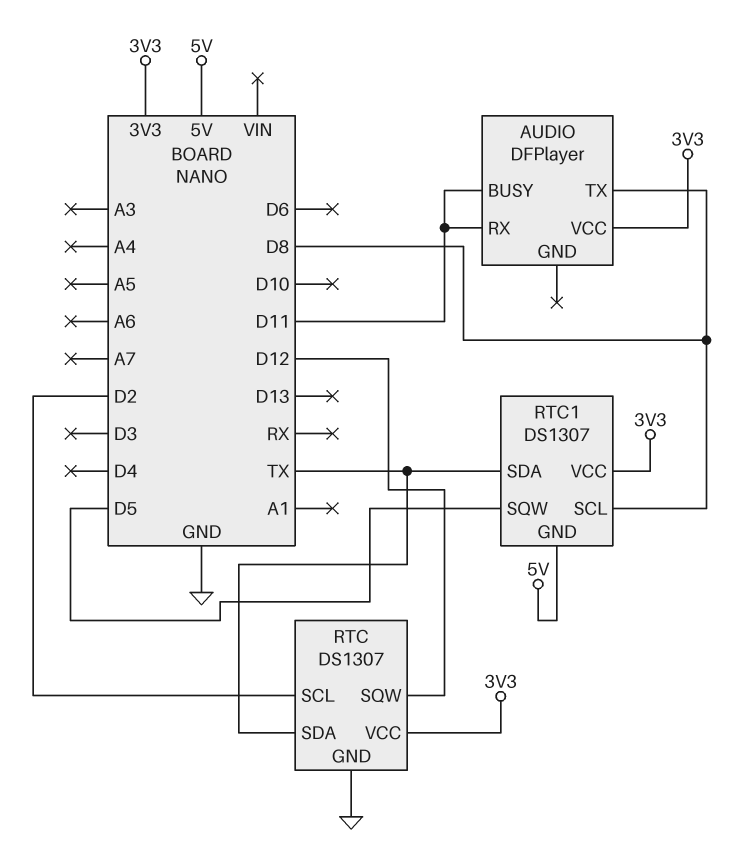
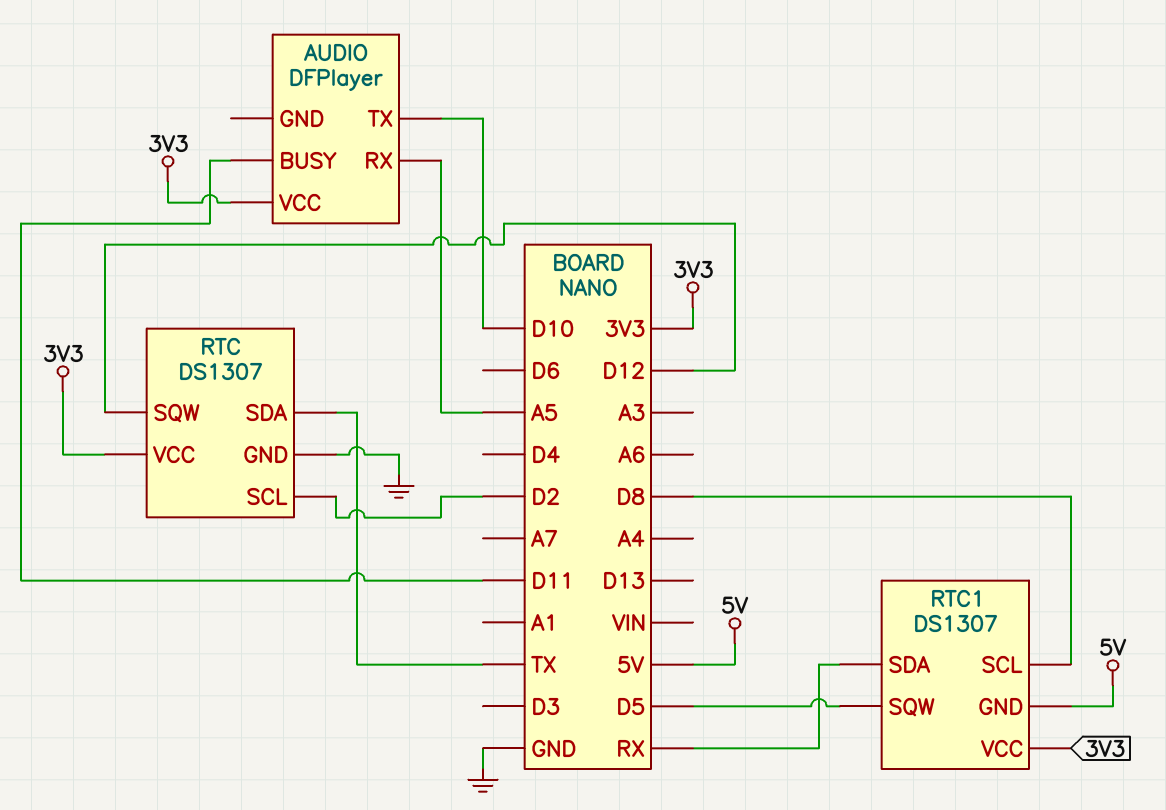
AUDIO pin RX: D11 -> A5
AUDIO pin TX: D8 -> D10
RTC1 pin SDA: TX -> RX

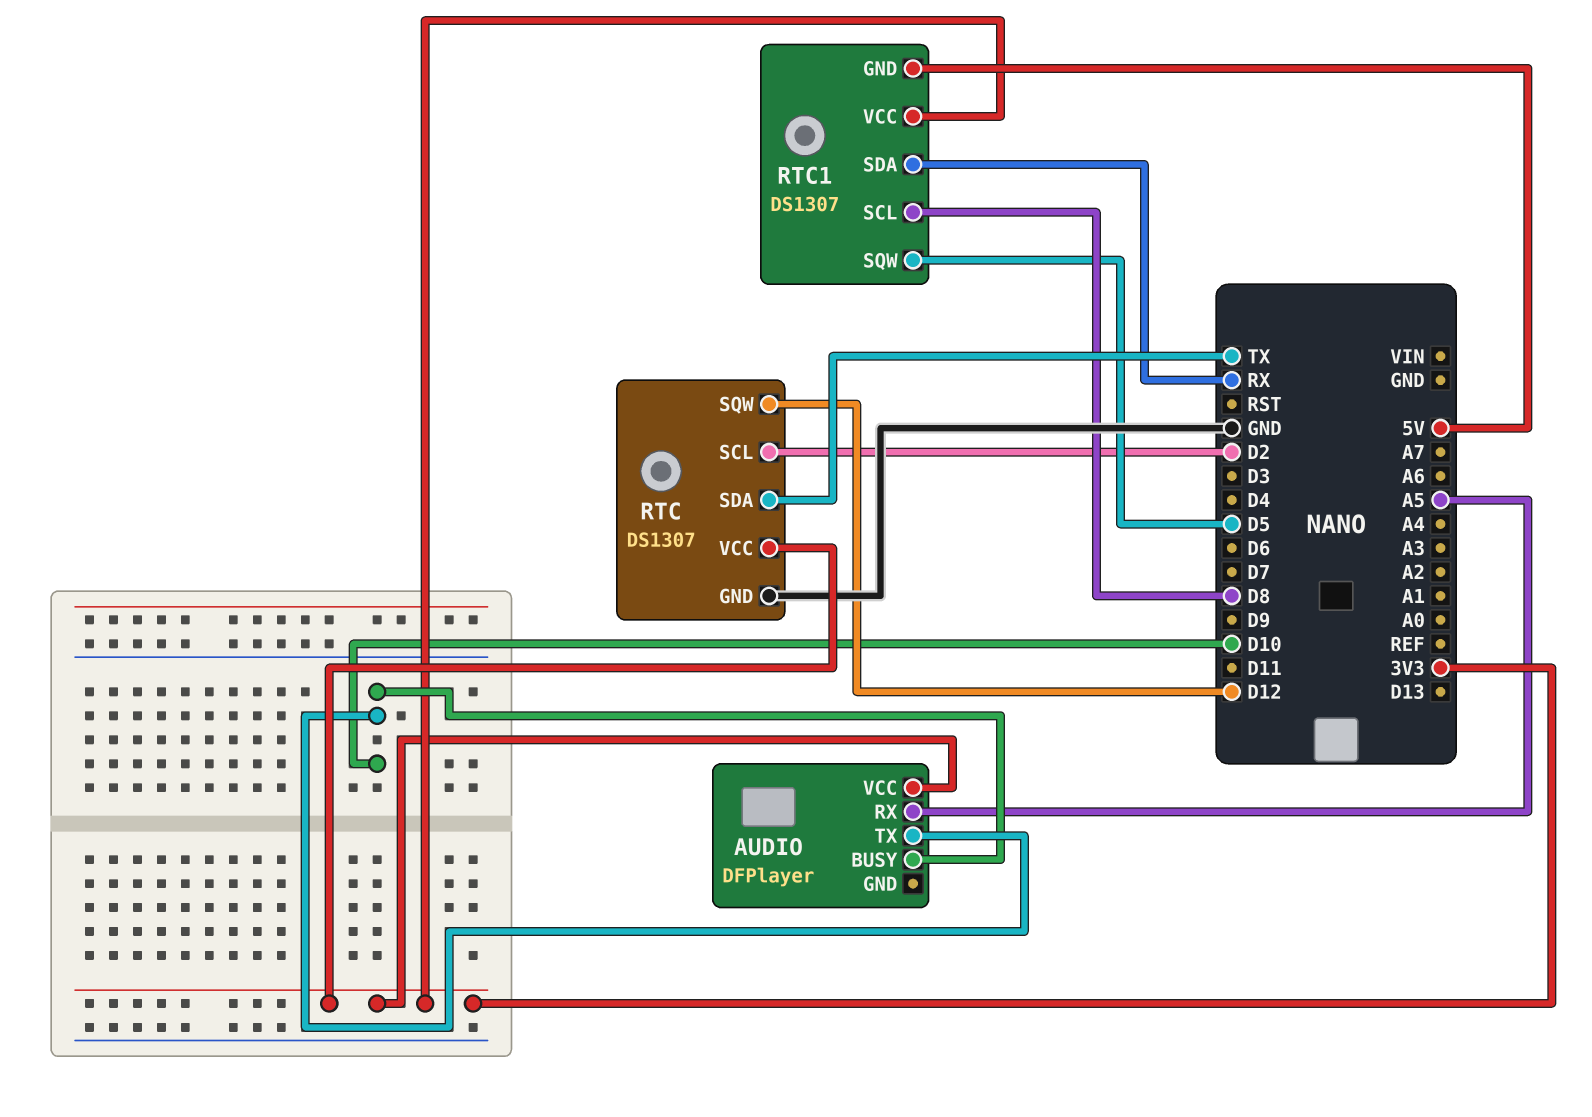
AUDIO pin BUSY: D11 -> D10

